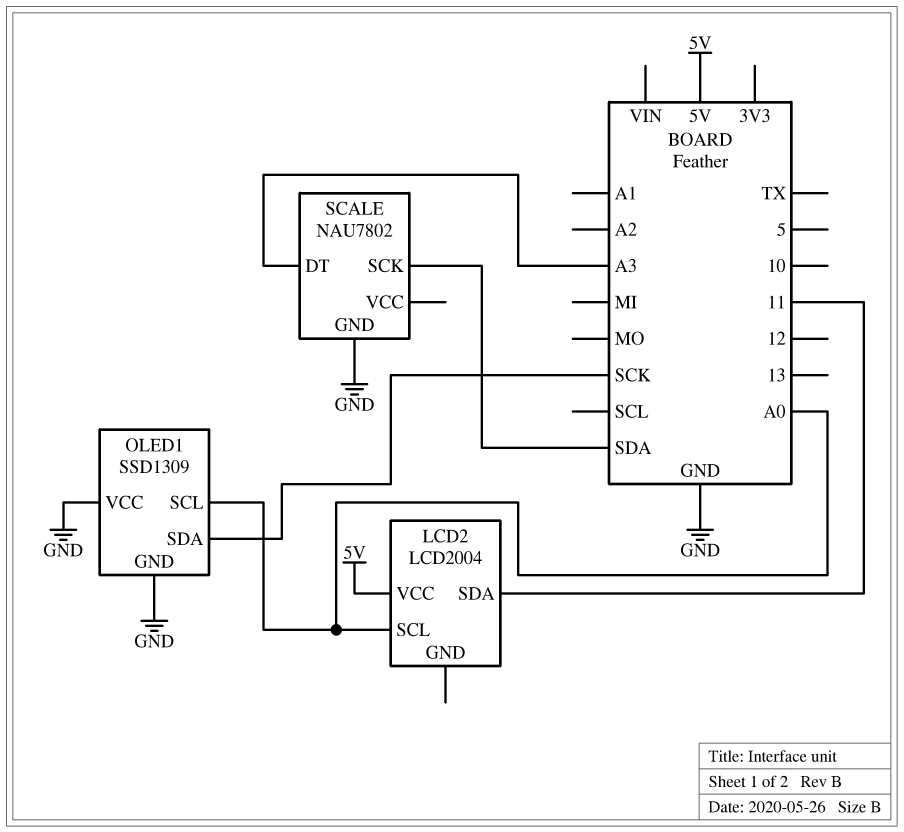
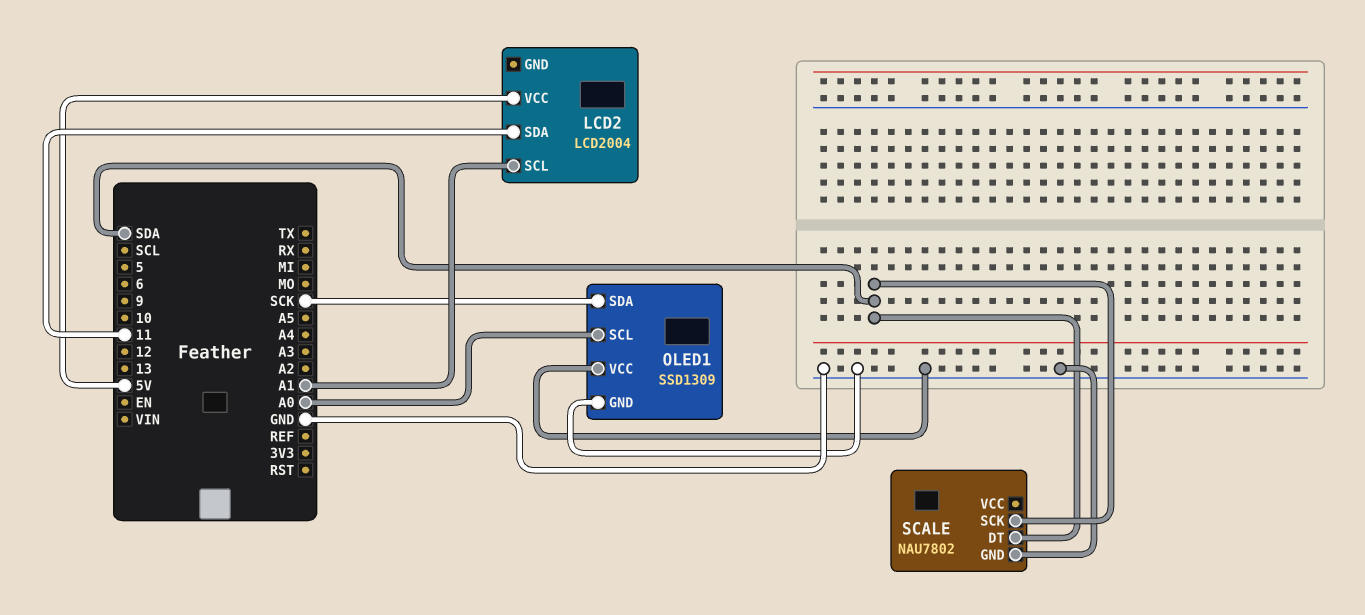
LCD2 pin SCL: A0 -> A1
SCALE pin DT: A3 -> SDA

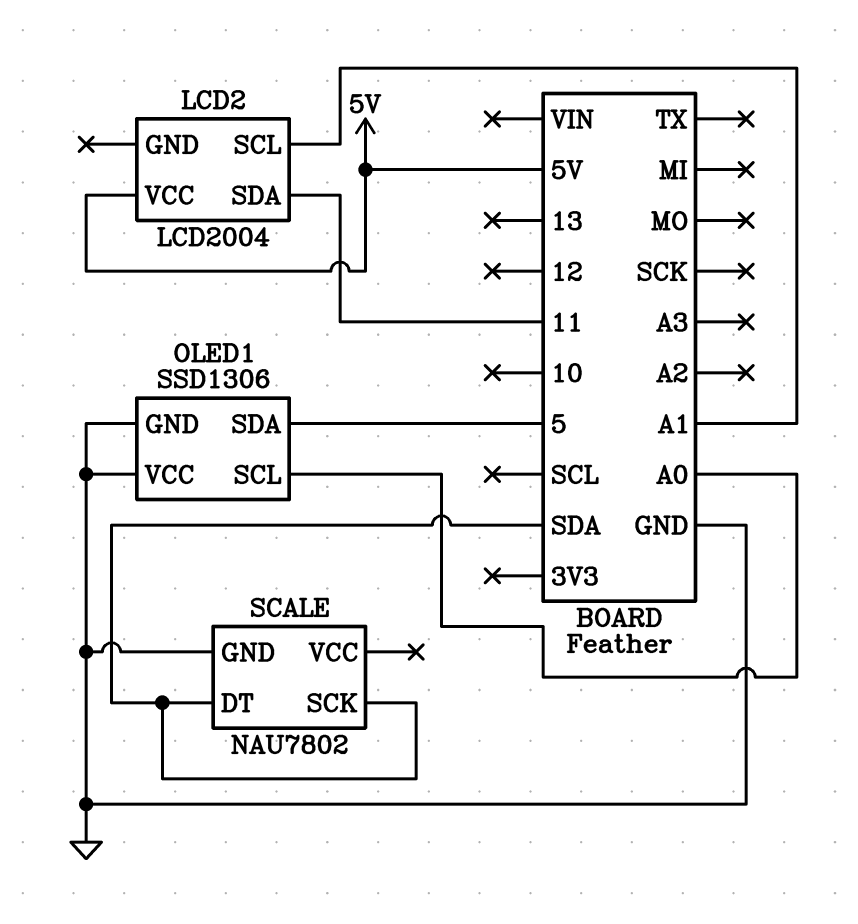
OLED1: SSD1309 -> SSD1306
OLED1 pin SDA: SCK -> 5

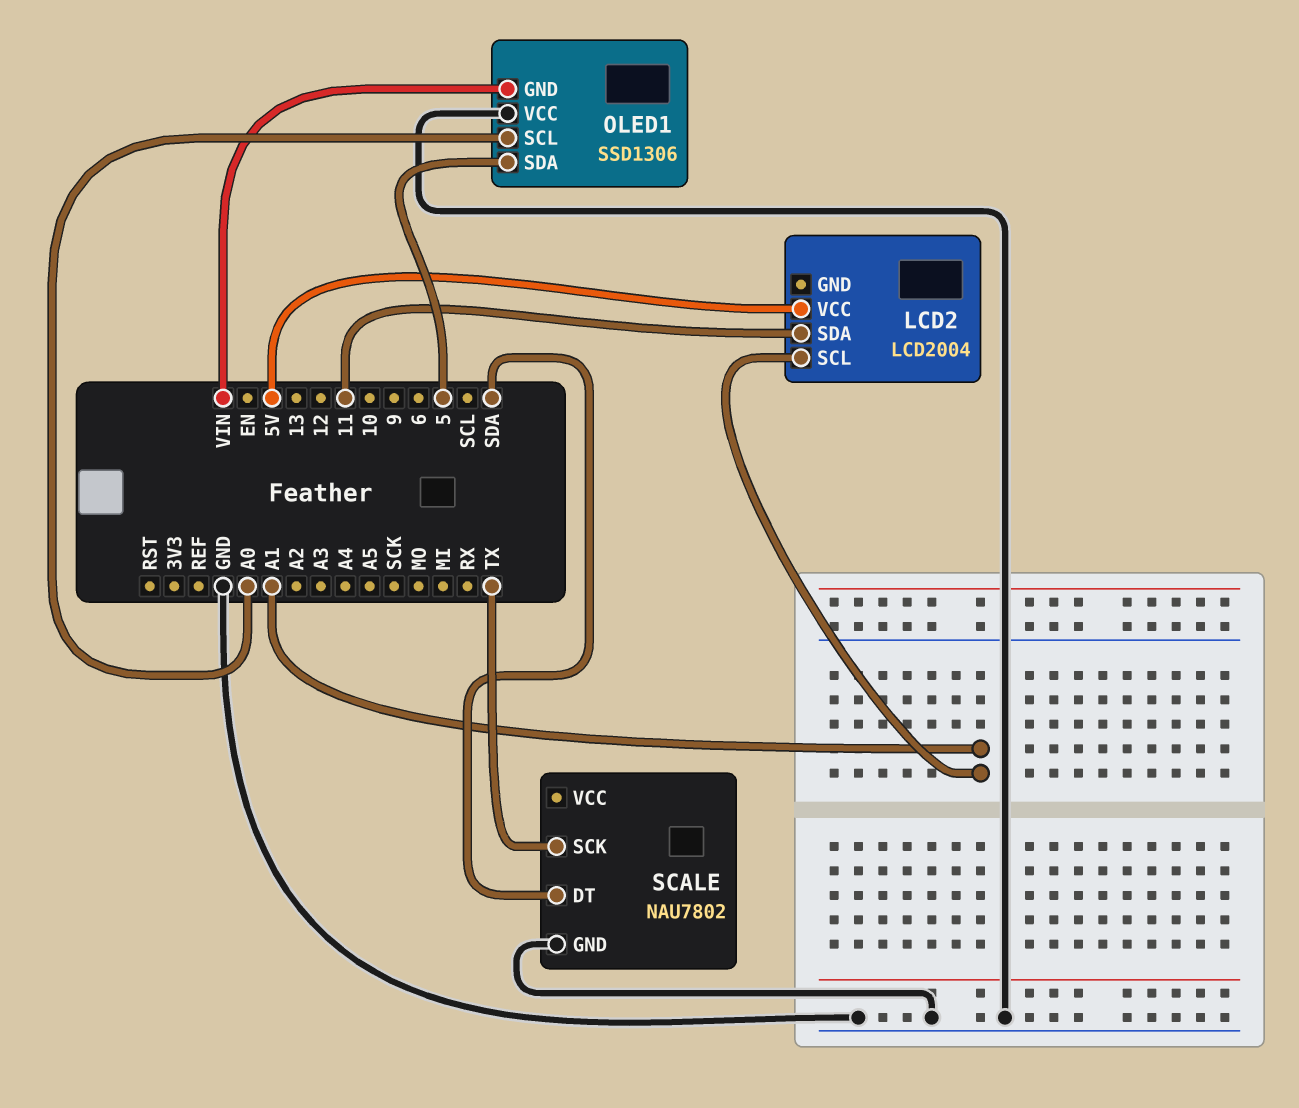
OLED1 pin GND: GND -> VIN
SCALE pin SCK: SDA -> TX

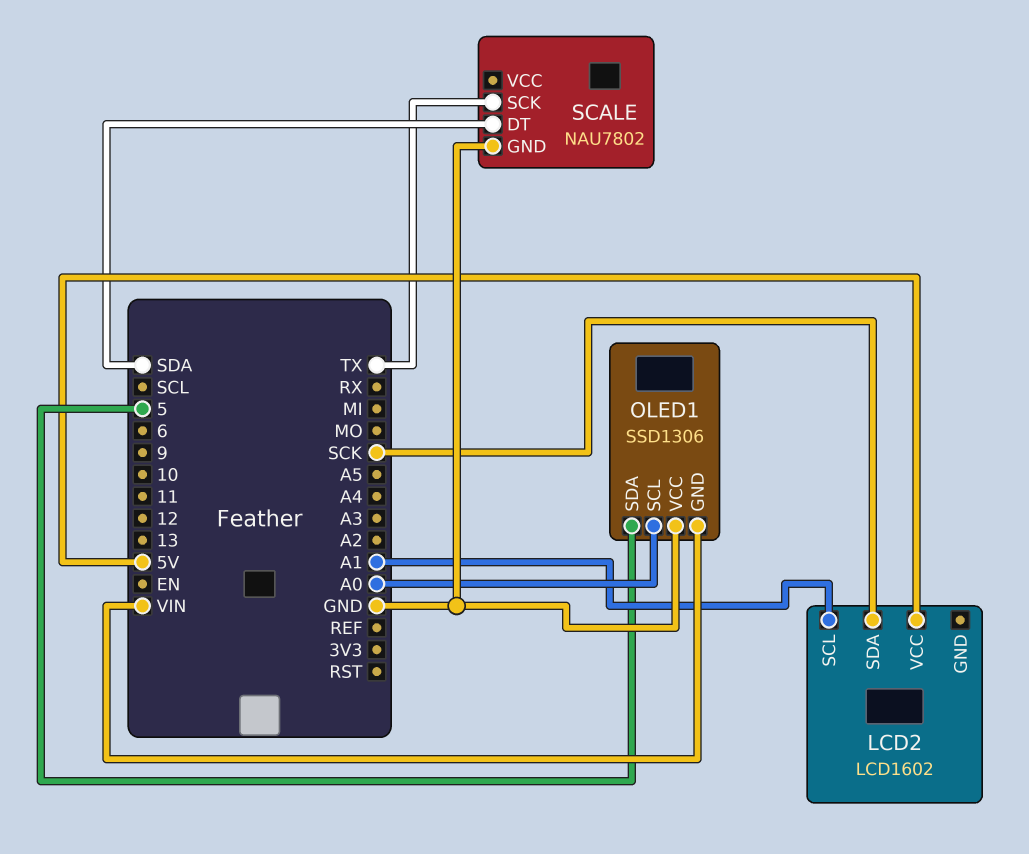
LCD2: LCD2004 -> LCD1602
LCD2 pin SDA: 11 -> SCK

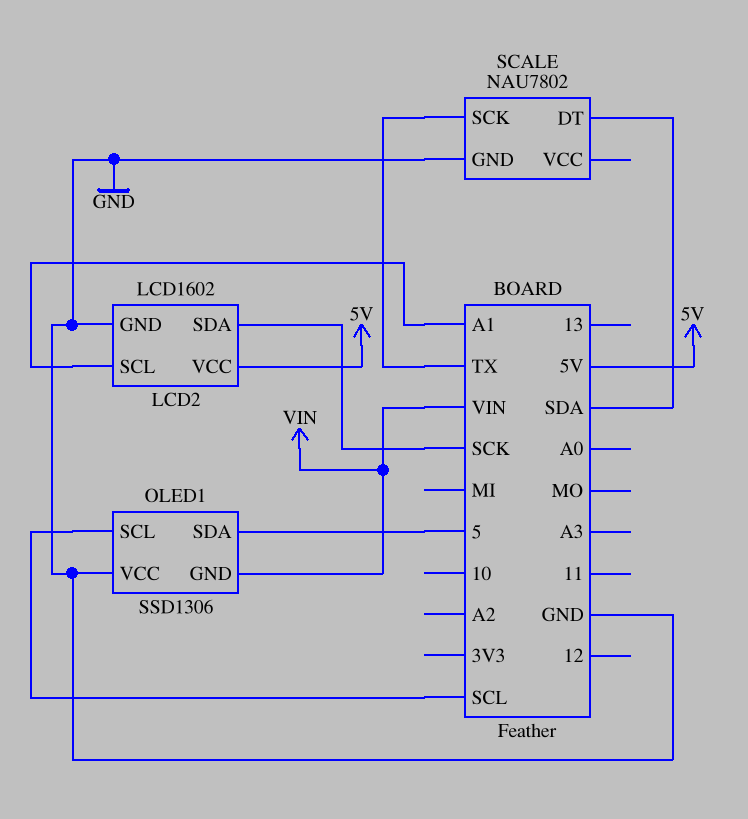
LCD2 pin GND: none -> GND
OLED1 pin SCL: A0 -> SCL

